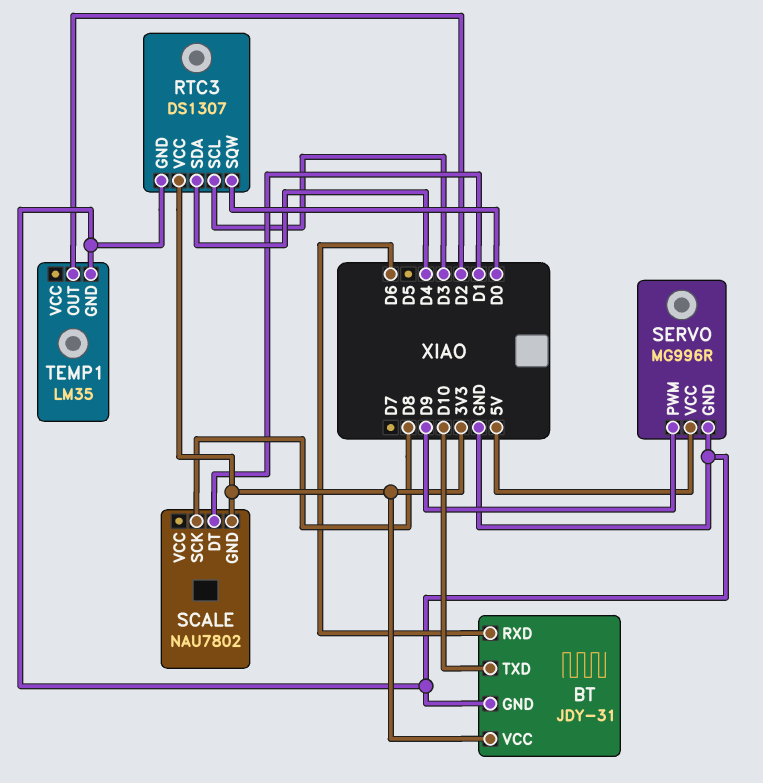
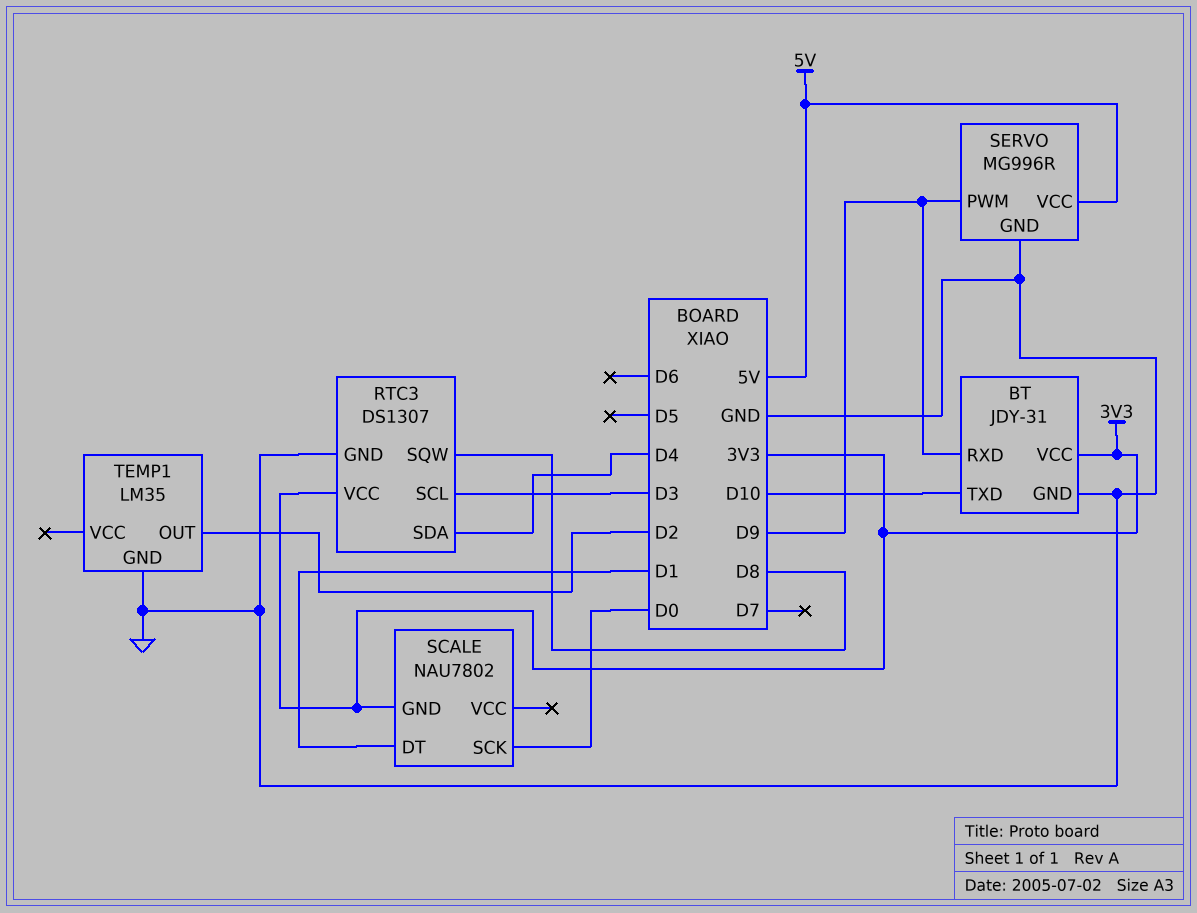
BT pin RXD: D6 -> D9
RTC3 pin SQW: D0 -> D8
SCALE pin SCK: D8 -> D0

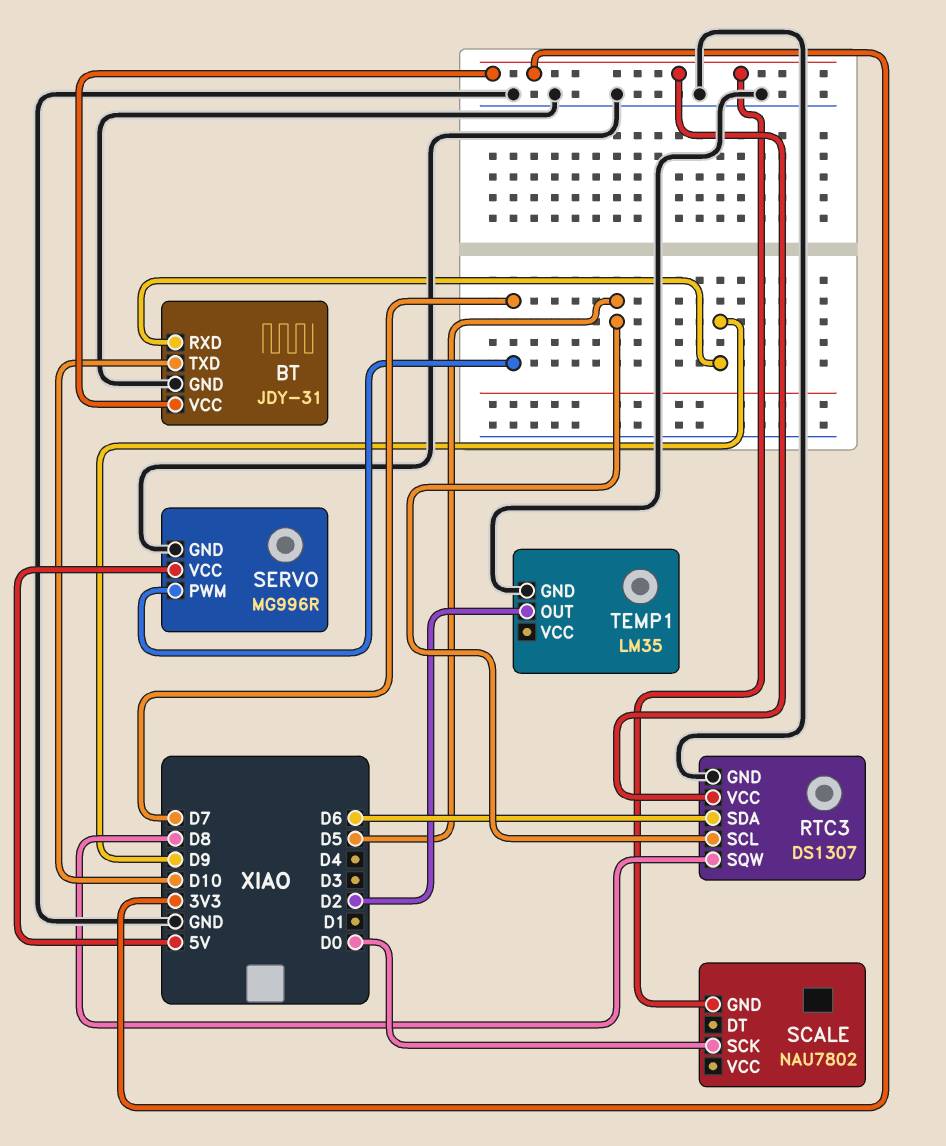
RTC3 pin SCL: D3 -> D5
RTC3 pin SDA: D4 -> D6
SCALE pin DT: D1 -> none
SERVO pin PWM: D9 -> D7

